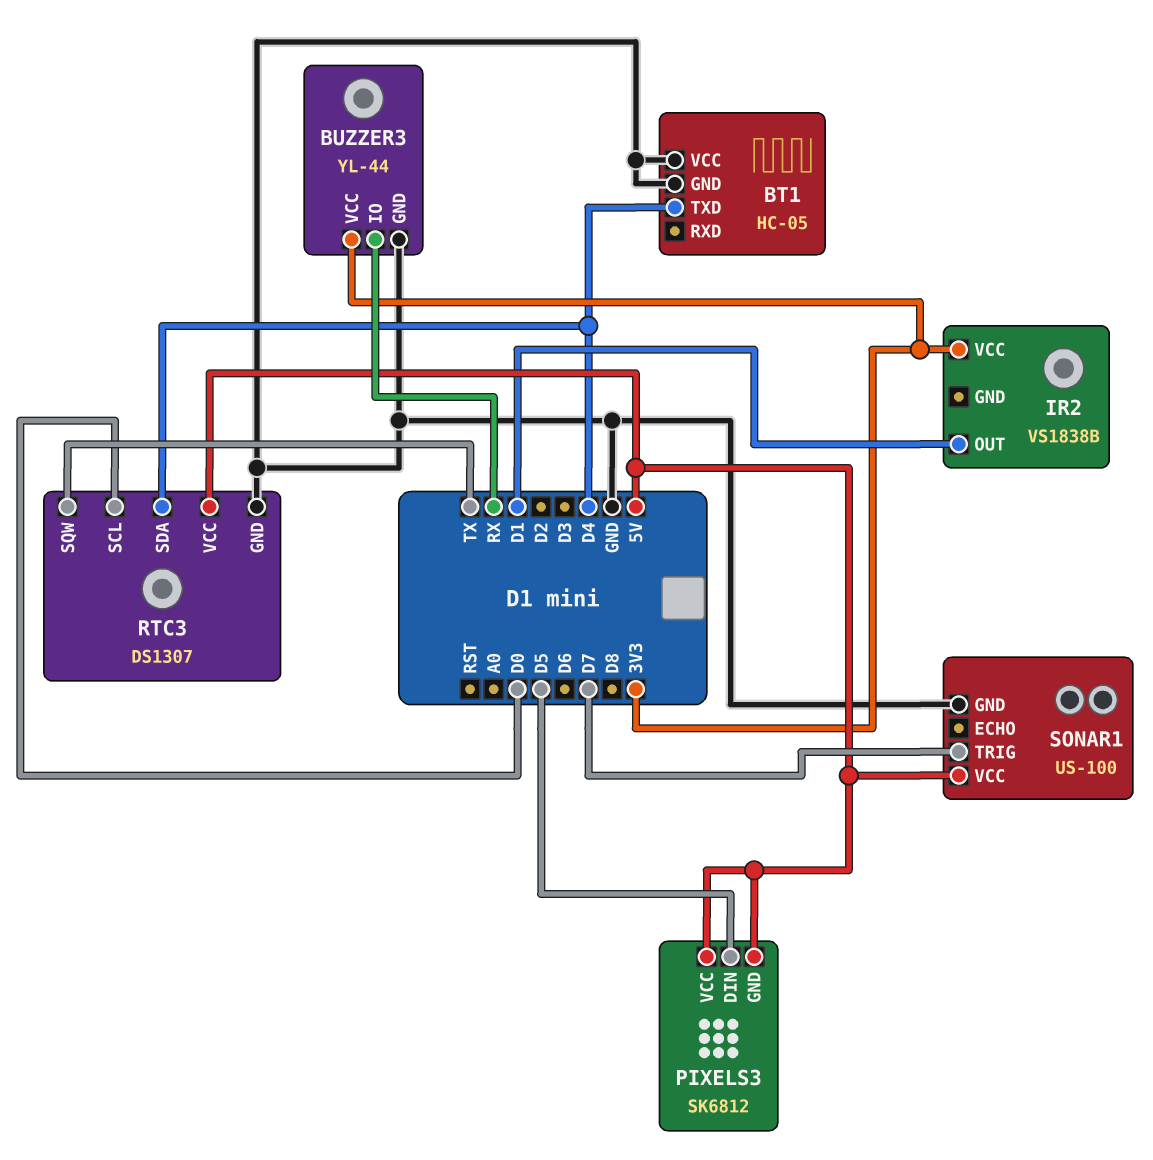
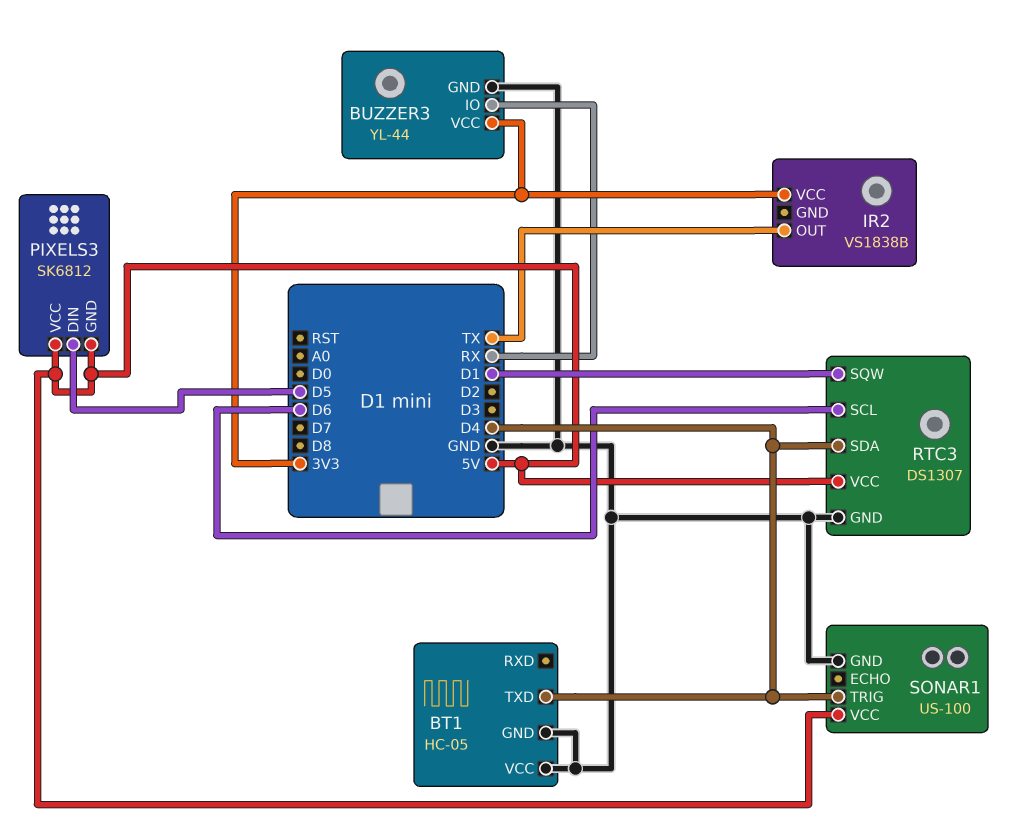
IR2 pin OUT: D1 -> TX
RTC3 pin SCL: D0 -> D6
RTC3 pin SQW: TX -> D1
SONAR1 pin TRIG: D7 -> D4

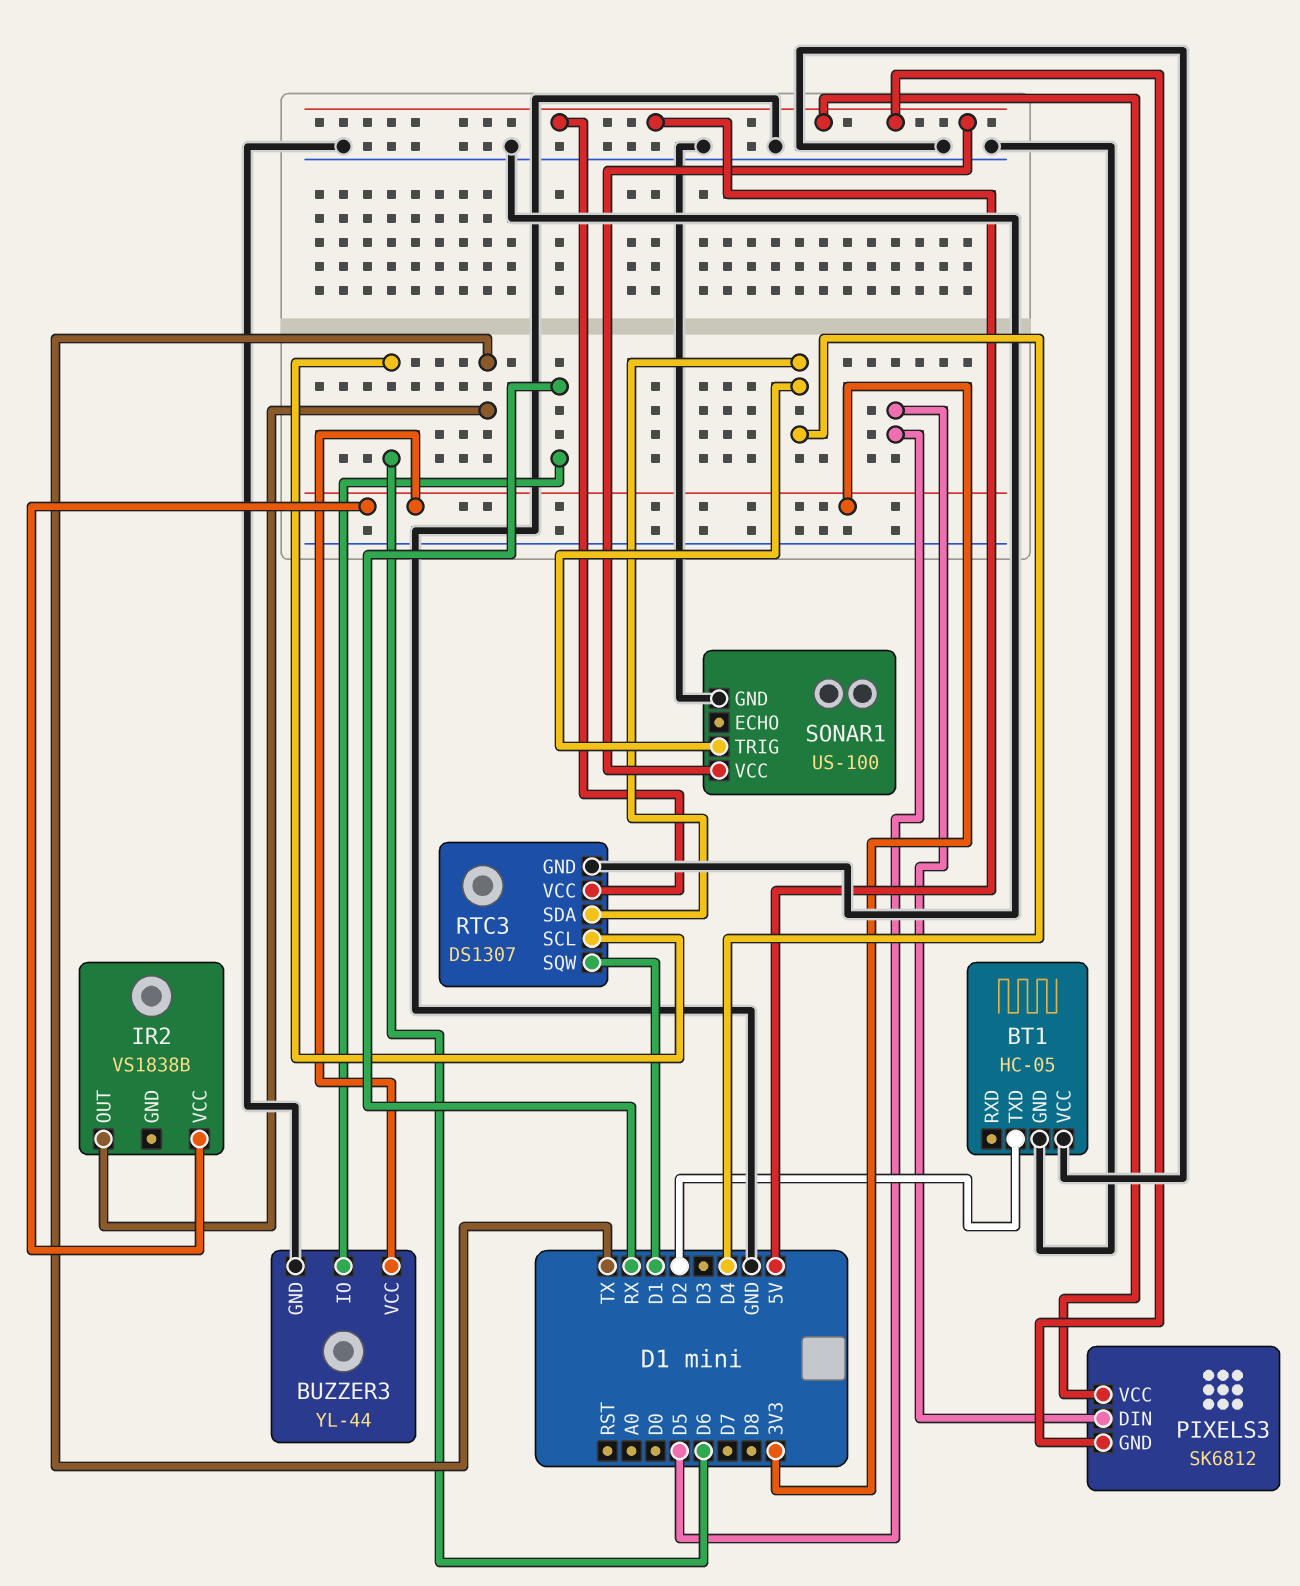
BT1 pin TXD: D4 -> D2

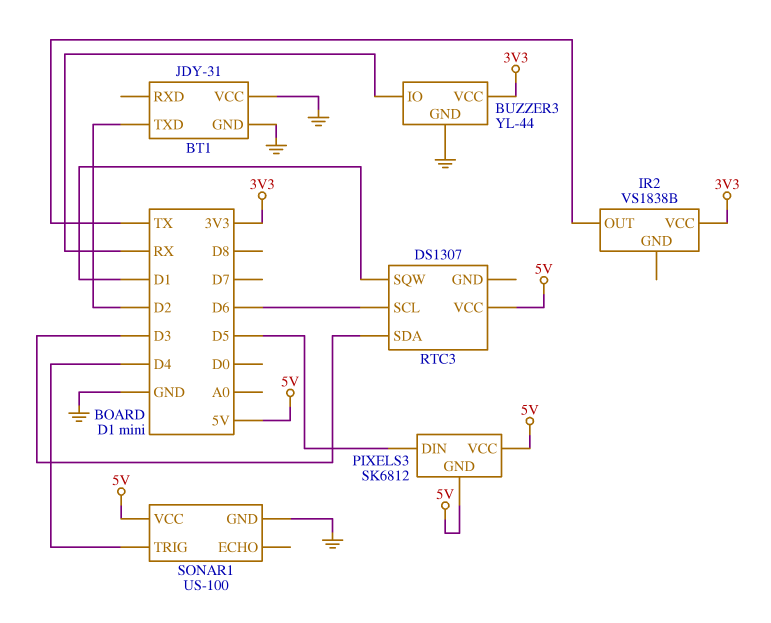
BT1: HC-05 -> JDY-31
RTC3 pin GND: GND -> none
RTC3 pin SDA: D4 -> D3

